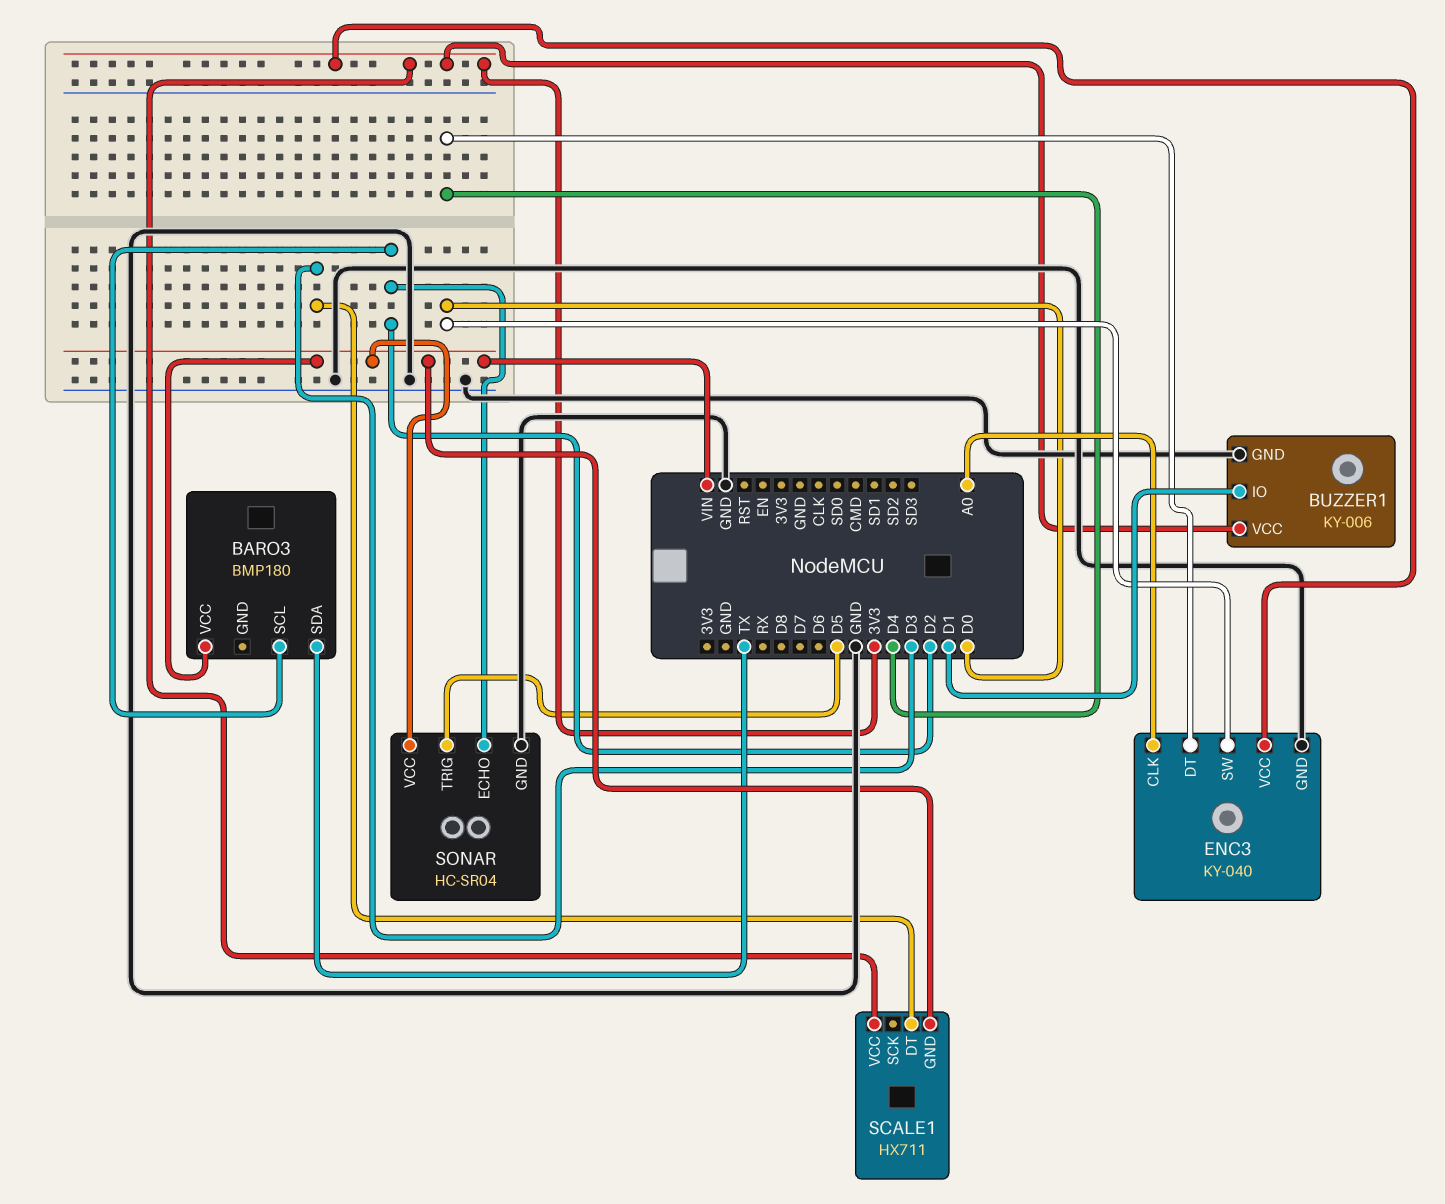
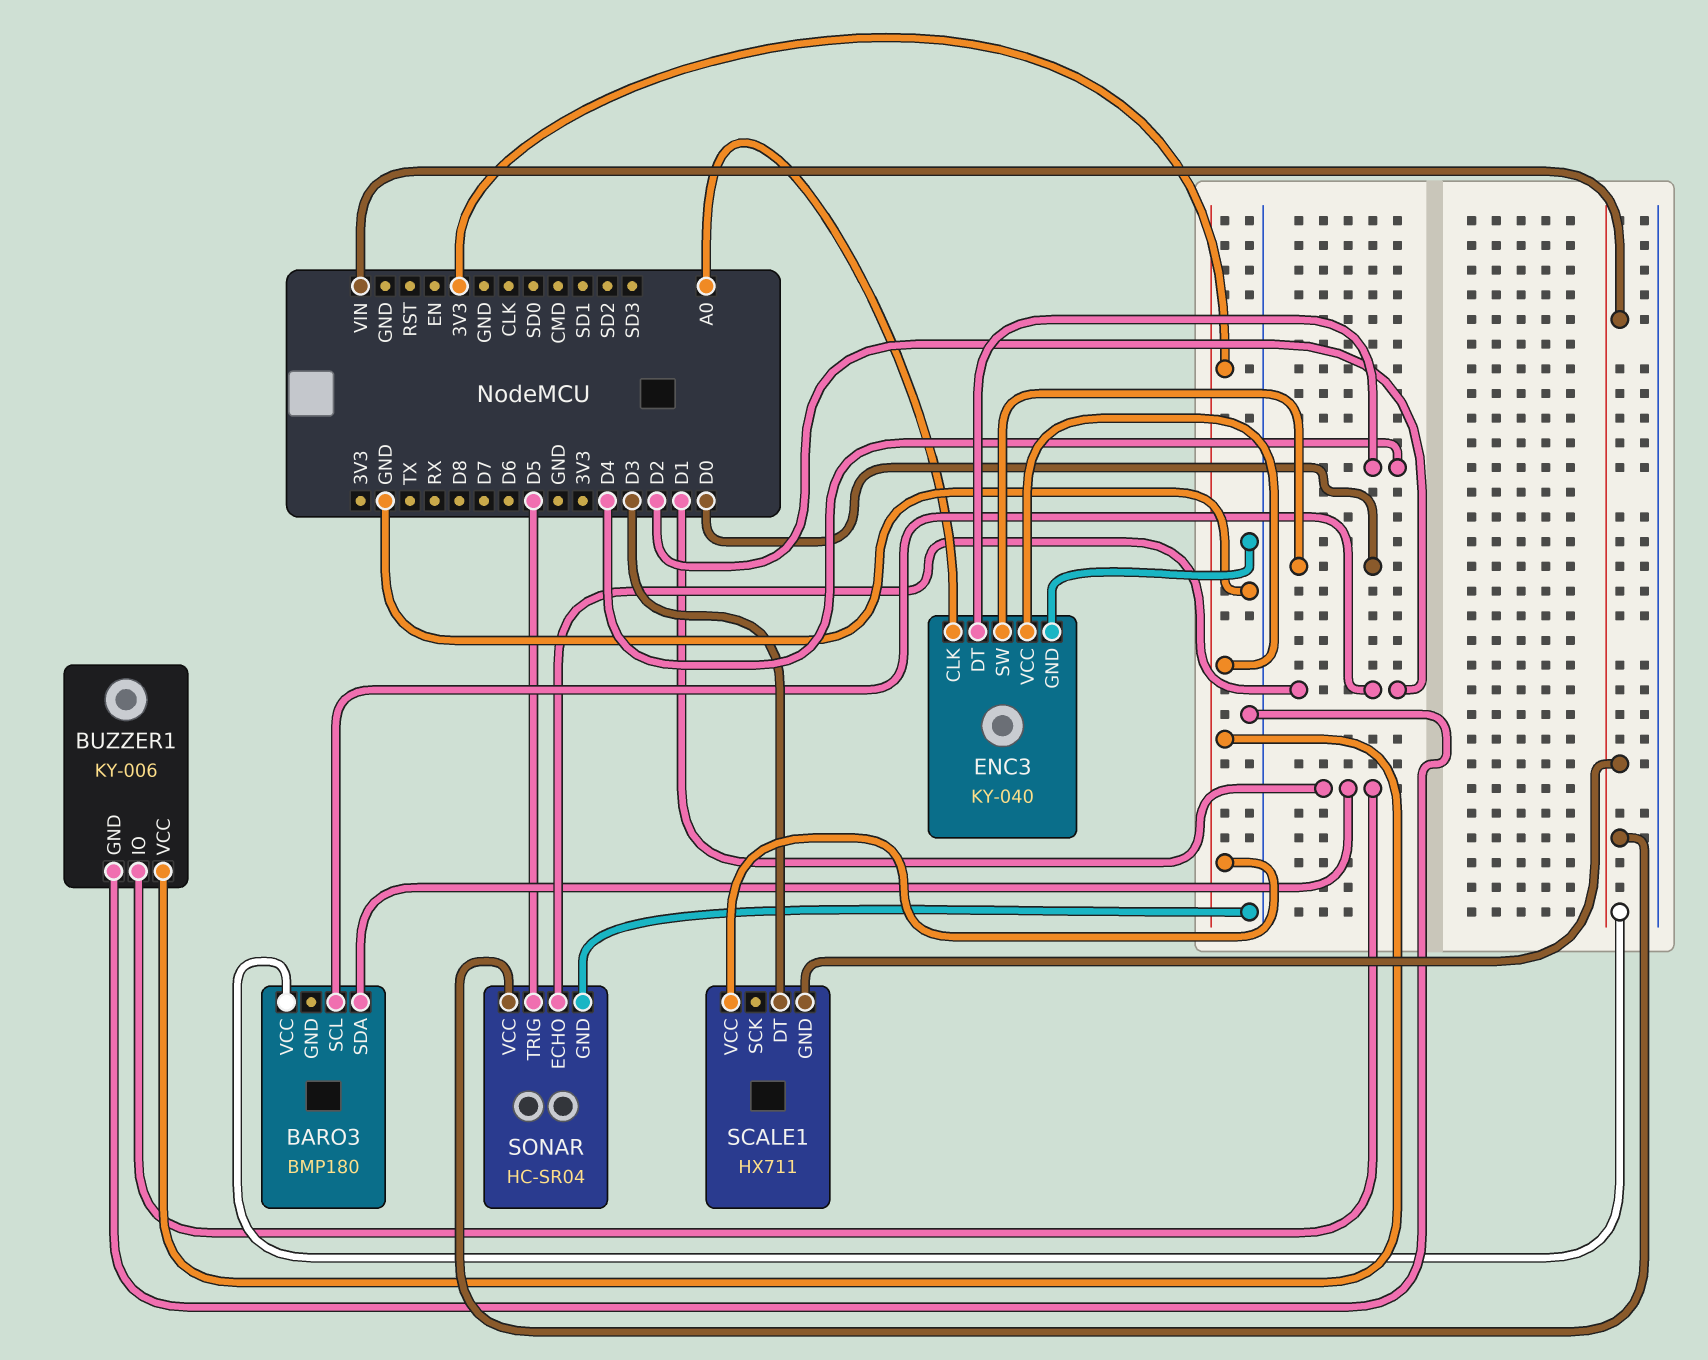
BARO3 pin SDA: TX -> D1

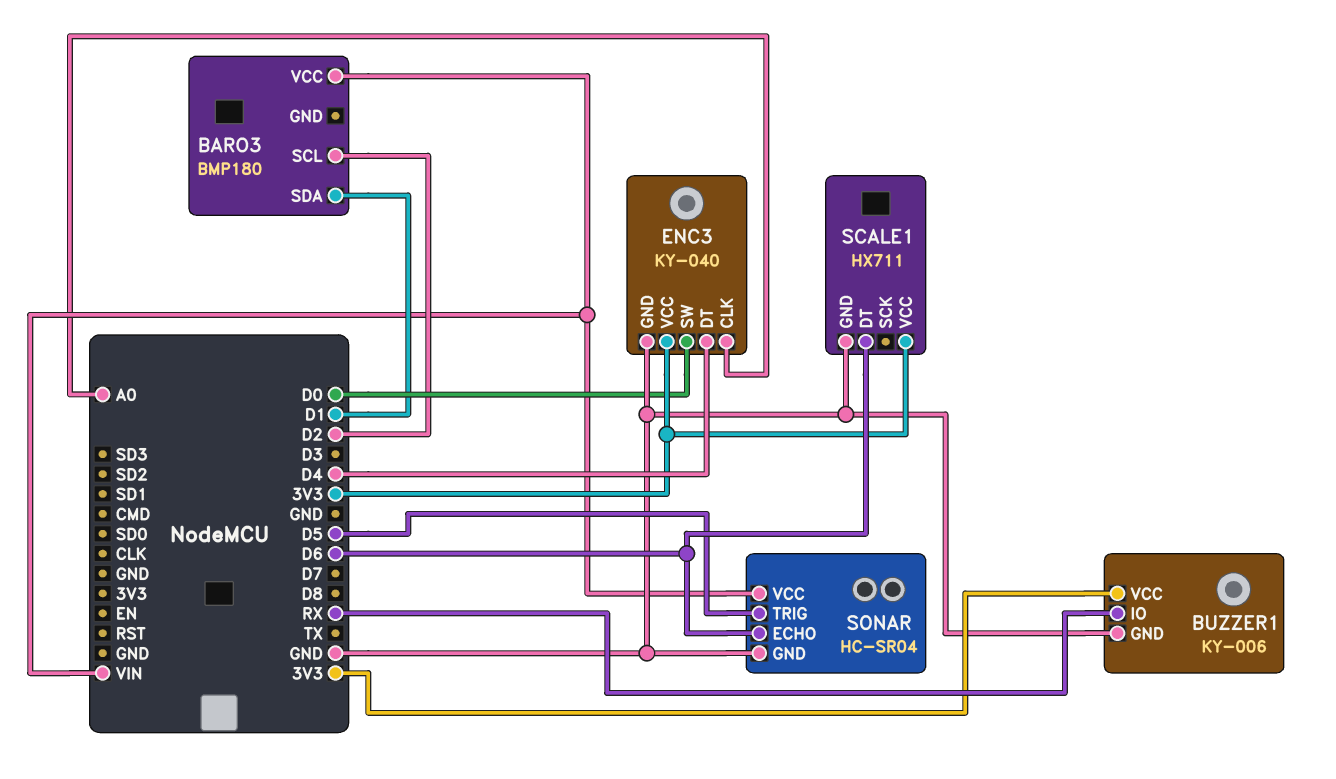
BUZZER1 pin IO: D1 -> RX
SCALE1 pin DT: D3 -> D6
SCALE1 pin GND: VIN -> GND
SONAR pin ECHO: D2 -> D6

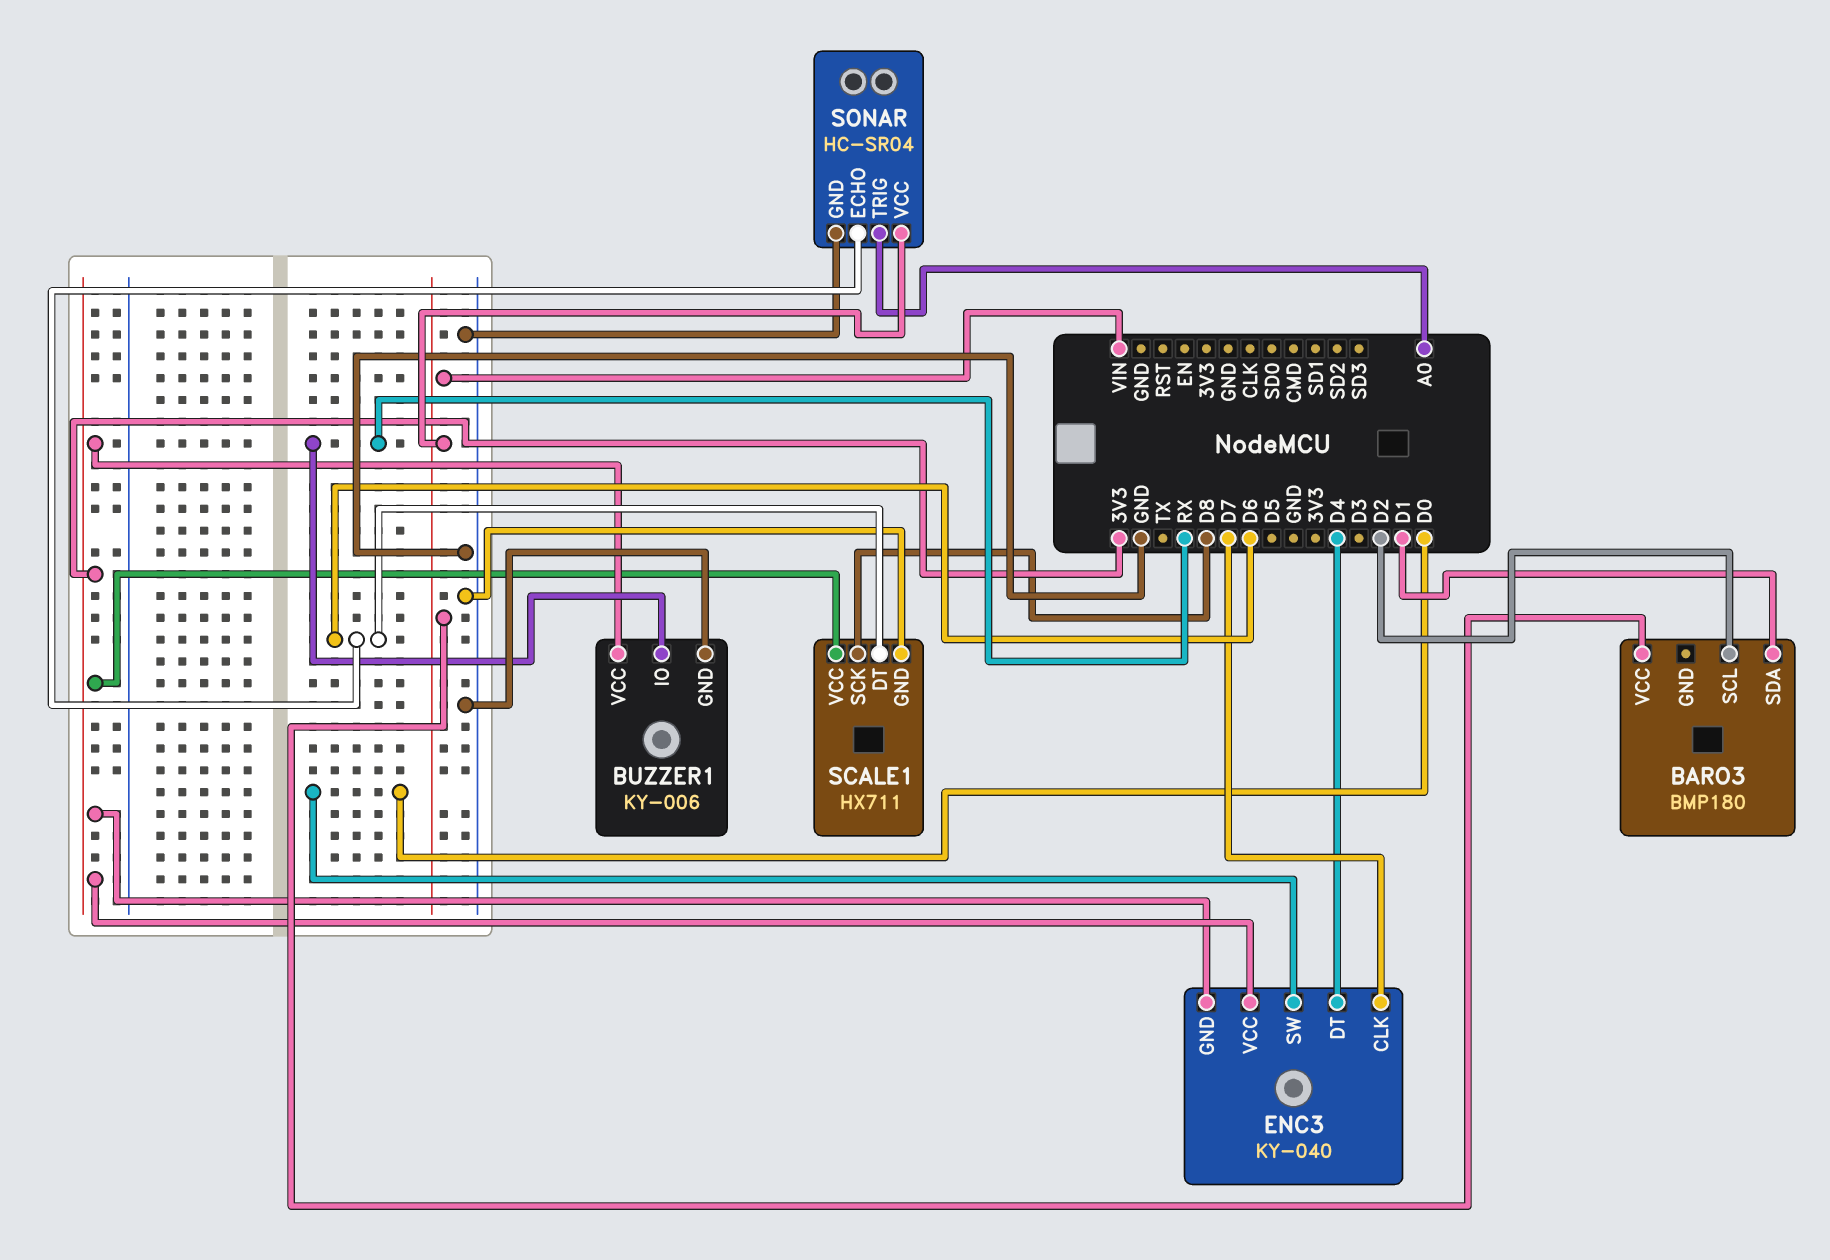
ENC3 pin CLK: A0 -> D7
ENC3 pin GND: GND -> 3V3
SCALE1 pin SCK: none -> D8
SONAR pin TRIG: D5 -> A0

